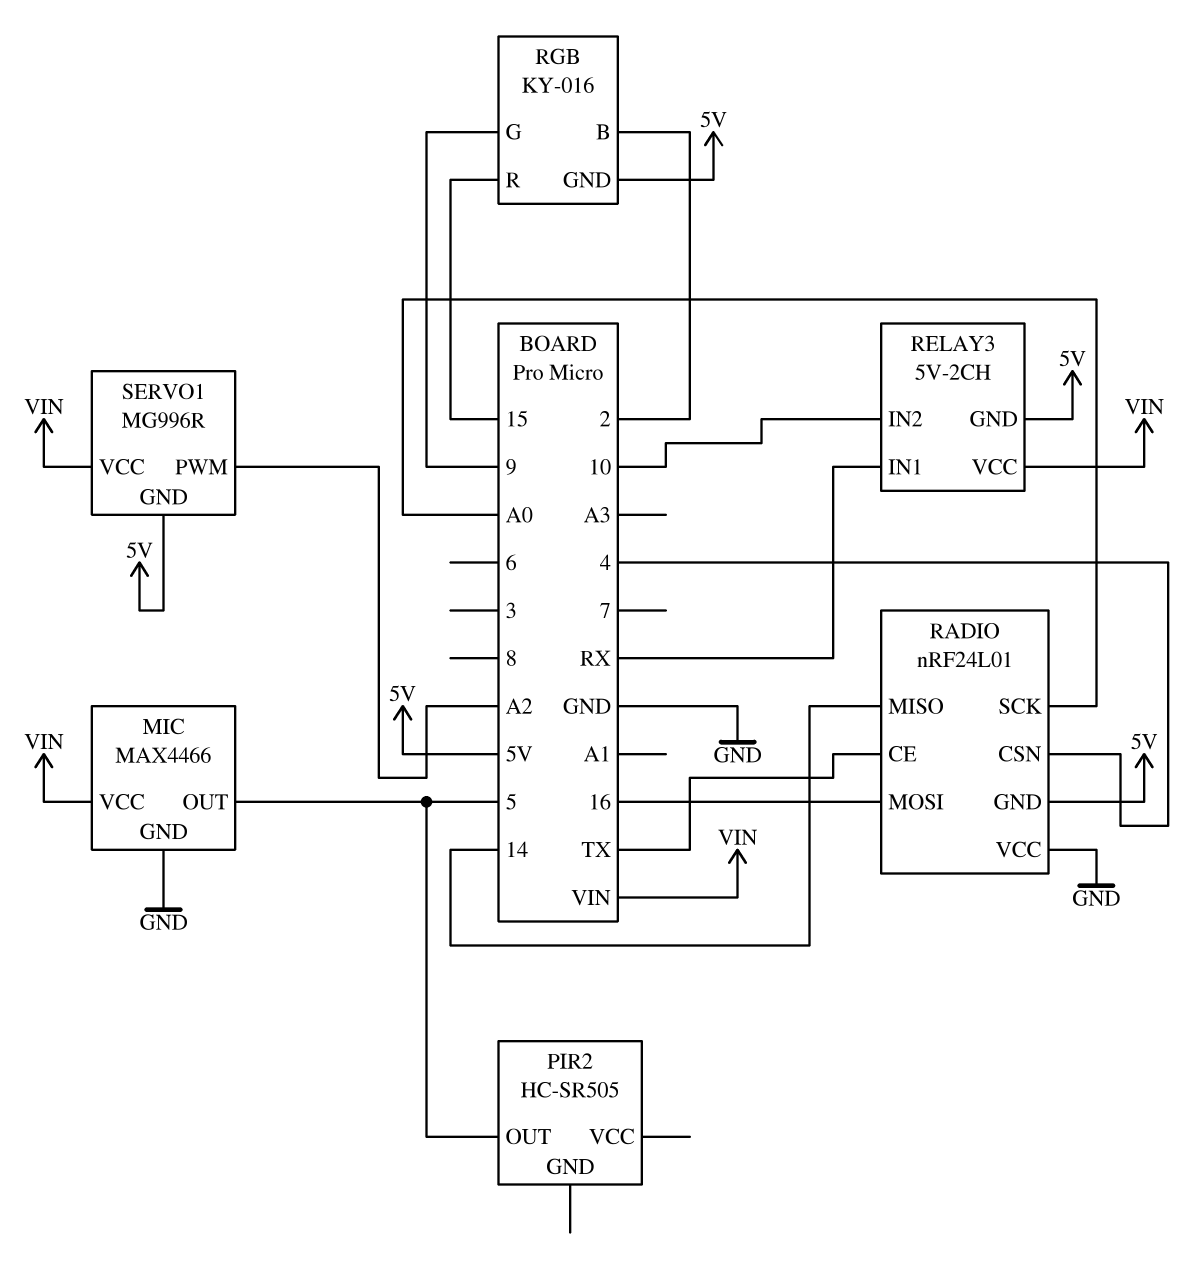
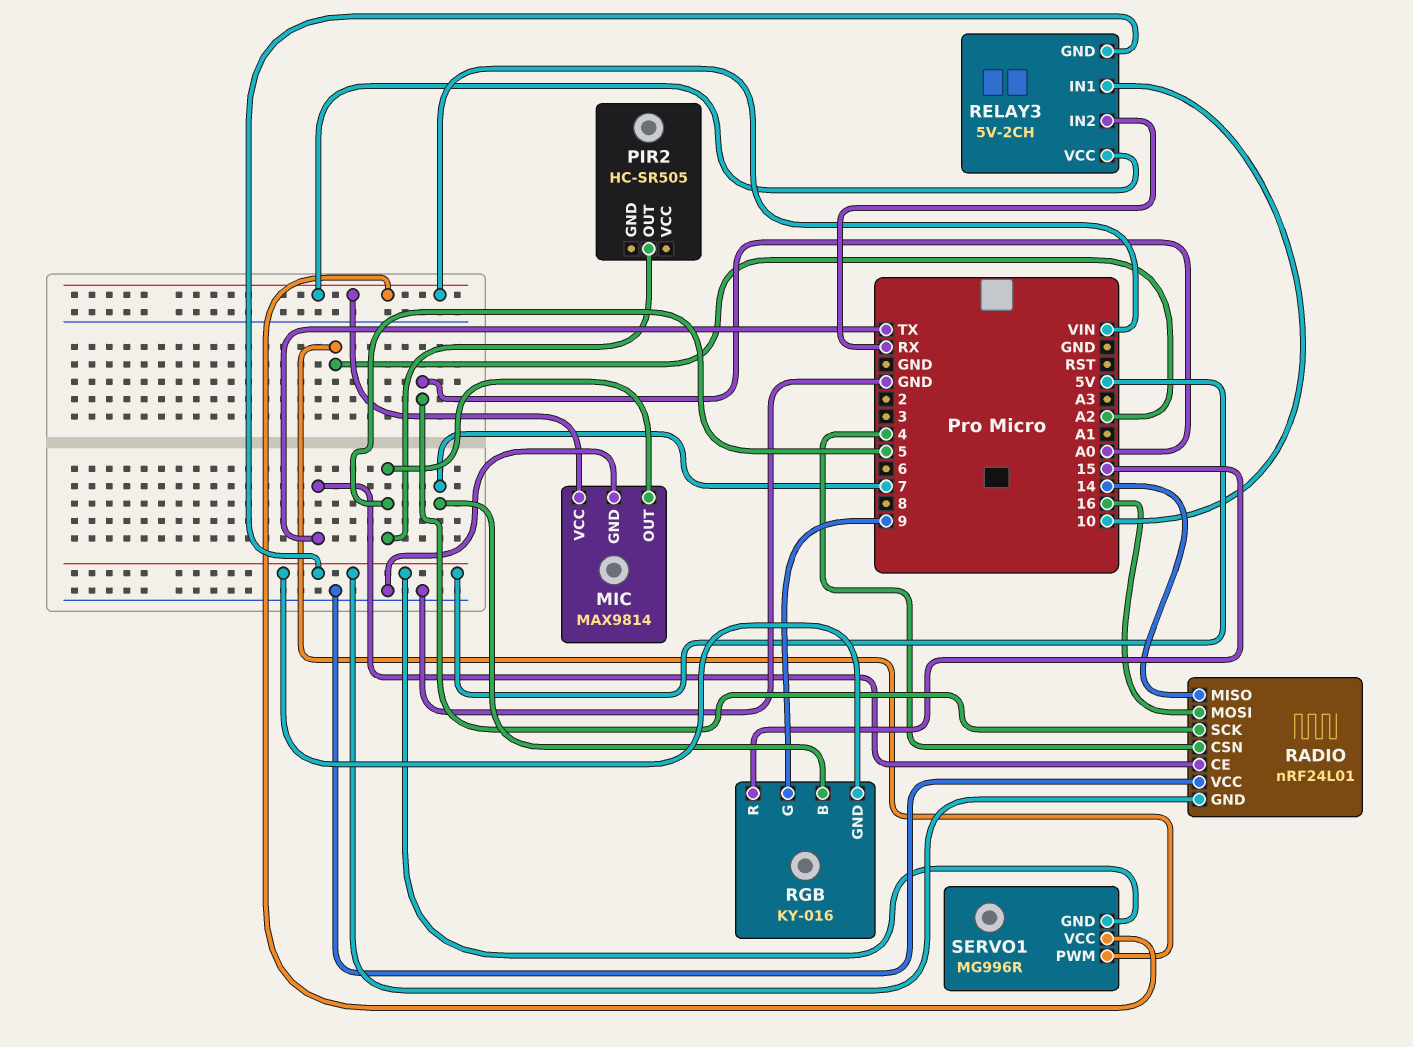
MIC: MAX4466 -> MAX9814
RELAY3 pin IN1: RX -> 10
RELAY3 pin IN2: 10 -> RX
RGB pin B: 2 -> 7

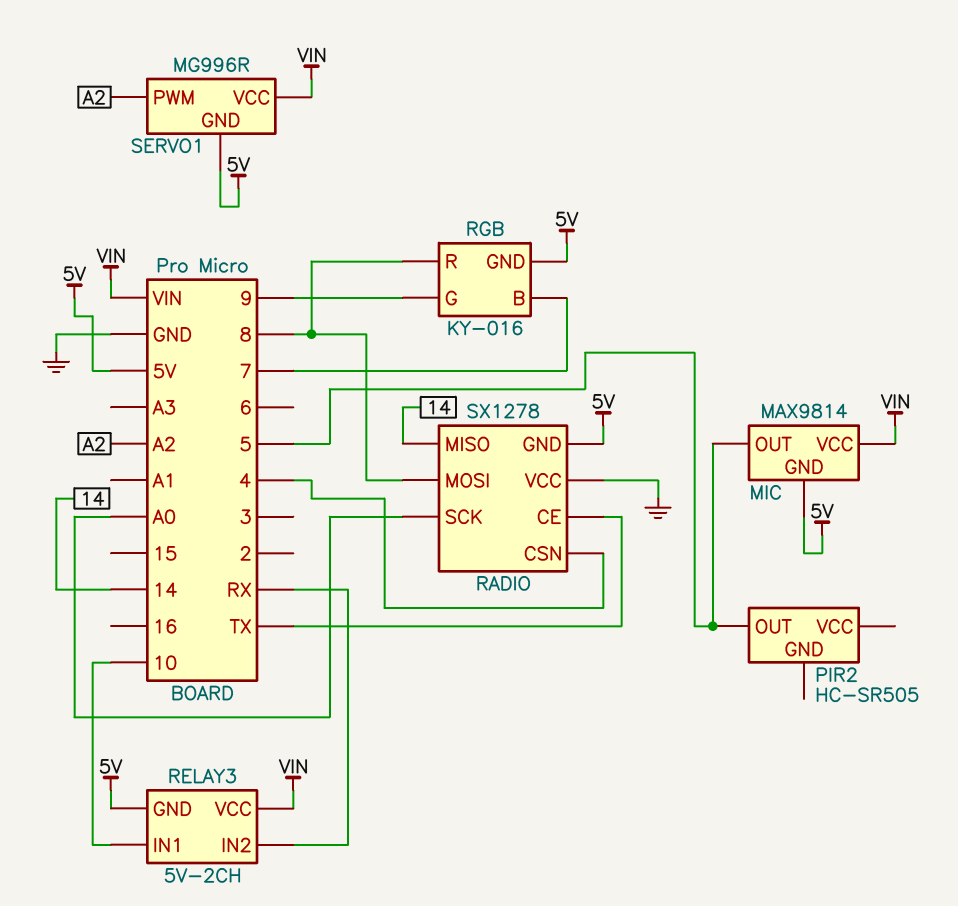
MIC pin GND: GND -> 5V
RADIO: nRF24L01 -> SX1278
RADIO pin MOSI: 16 -> 8
RGB pin R: 15 -> 8

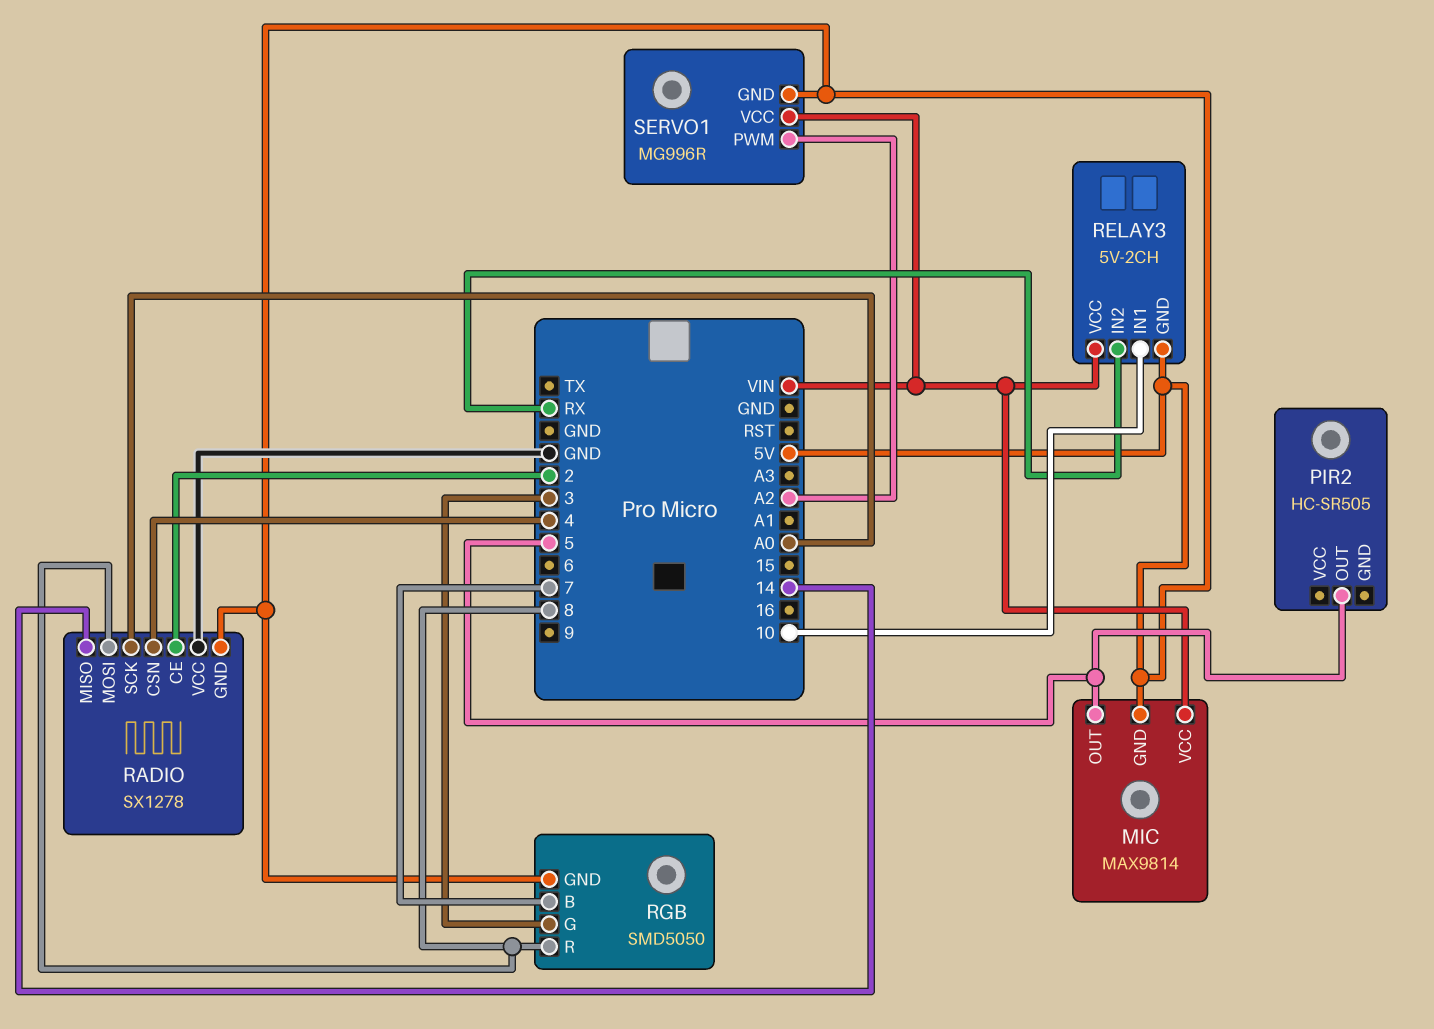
RADIO pin CE: TX -> 2
RGB: KY-016 -> SMD5050
RGB pin G: 9 -> 3

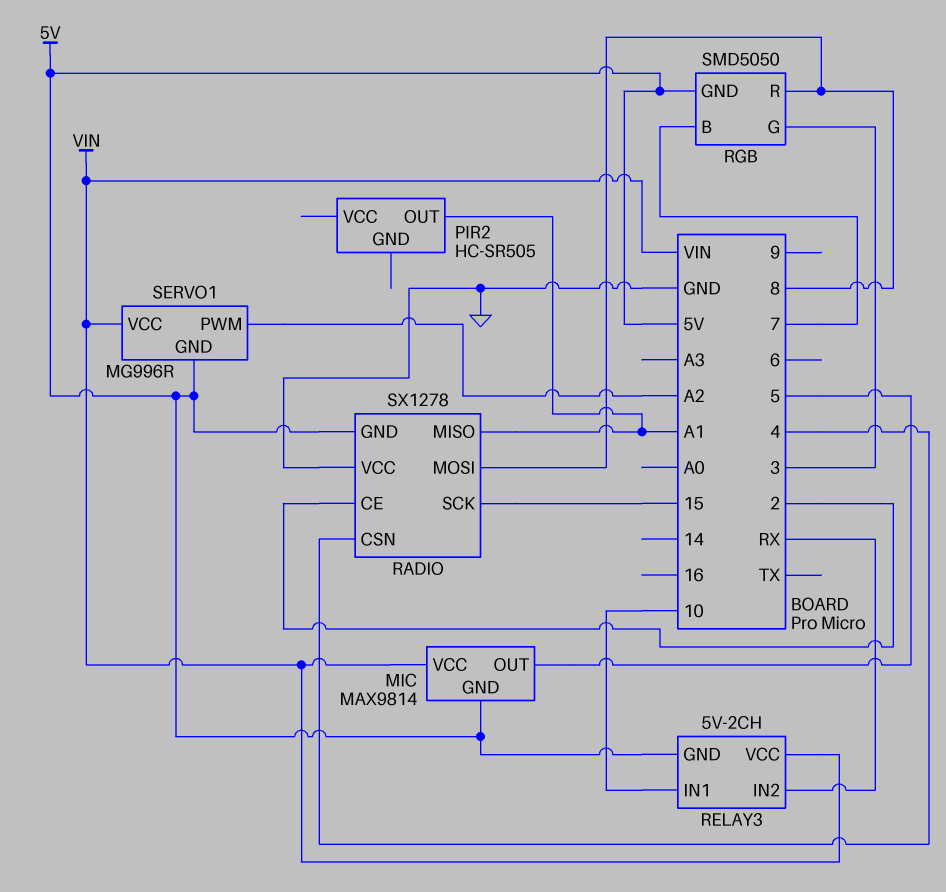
PIR2 pin OUT: 5 -> A1
RADIO pin MISO: 14 -> A1
RADIO pin SCK: A0 -> 15

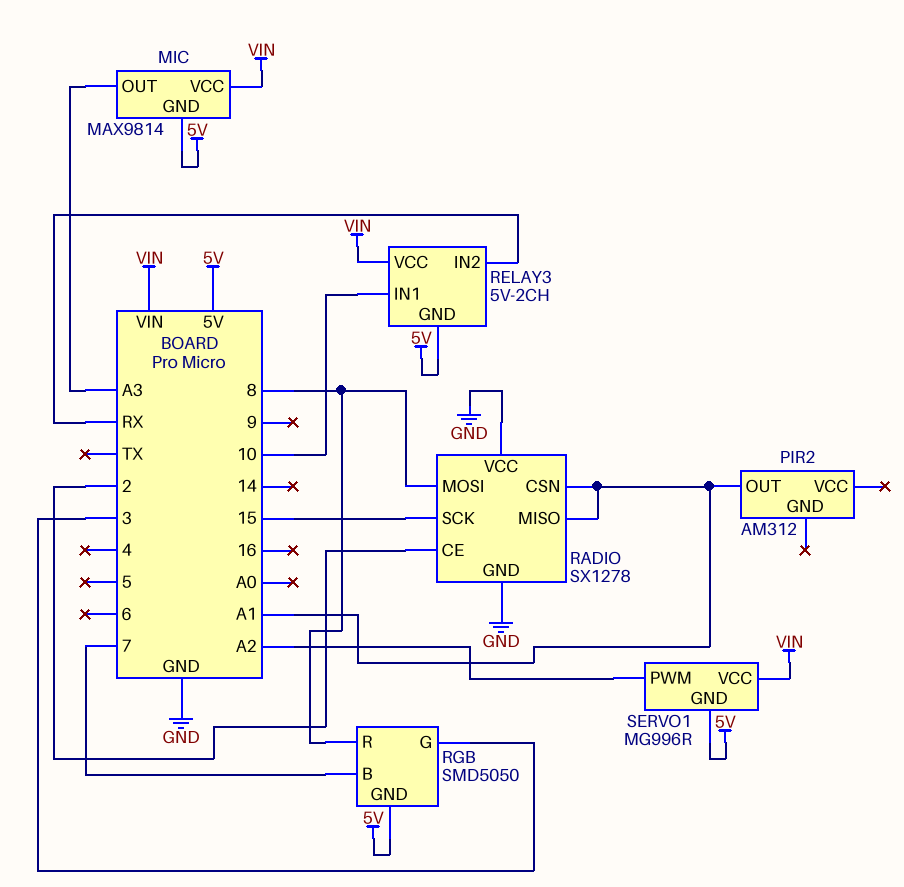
MIC pin OUT: 5 -> A3
PIR2: HC-SR505 -> AM312
RADIO pin CSN: 4 -> A1
RADIO pin GND: 5V -> GND

